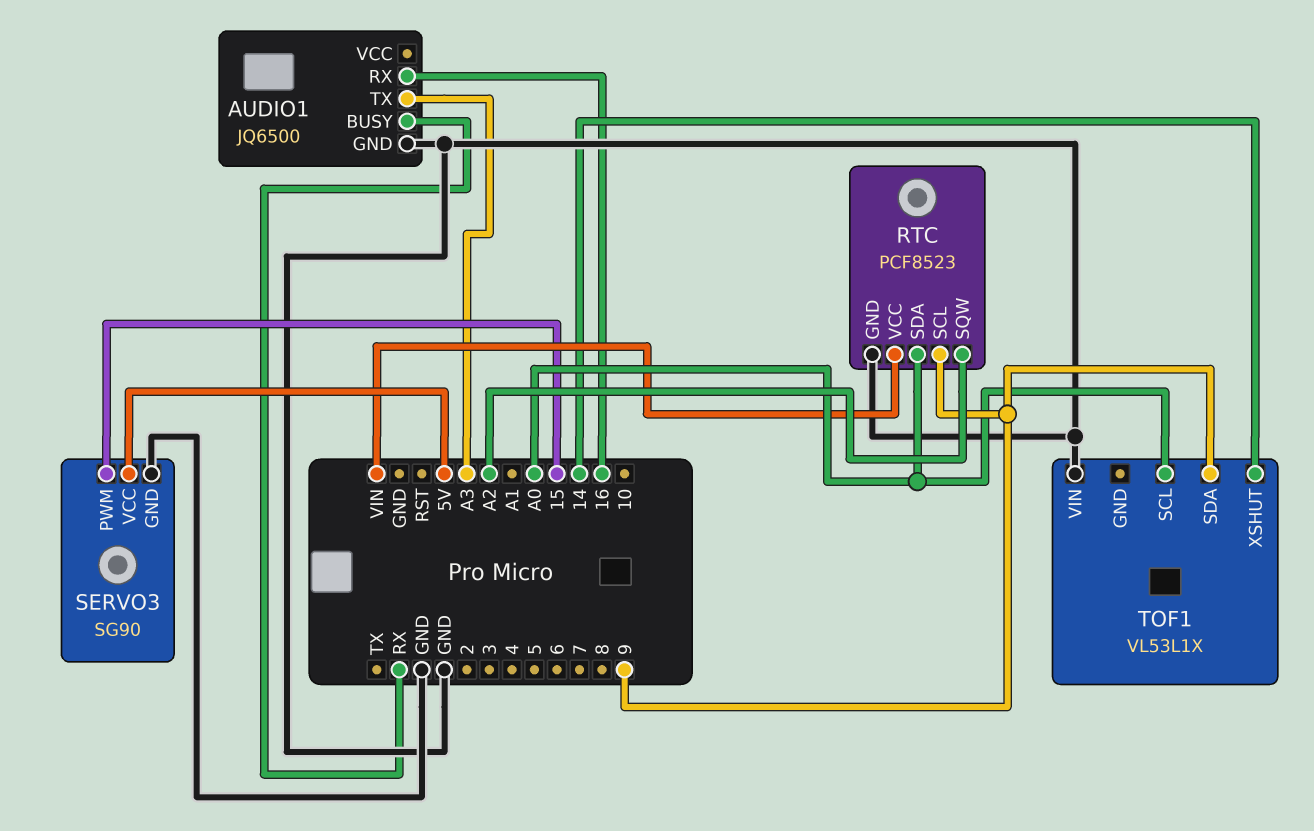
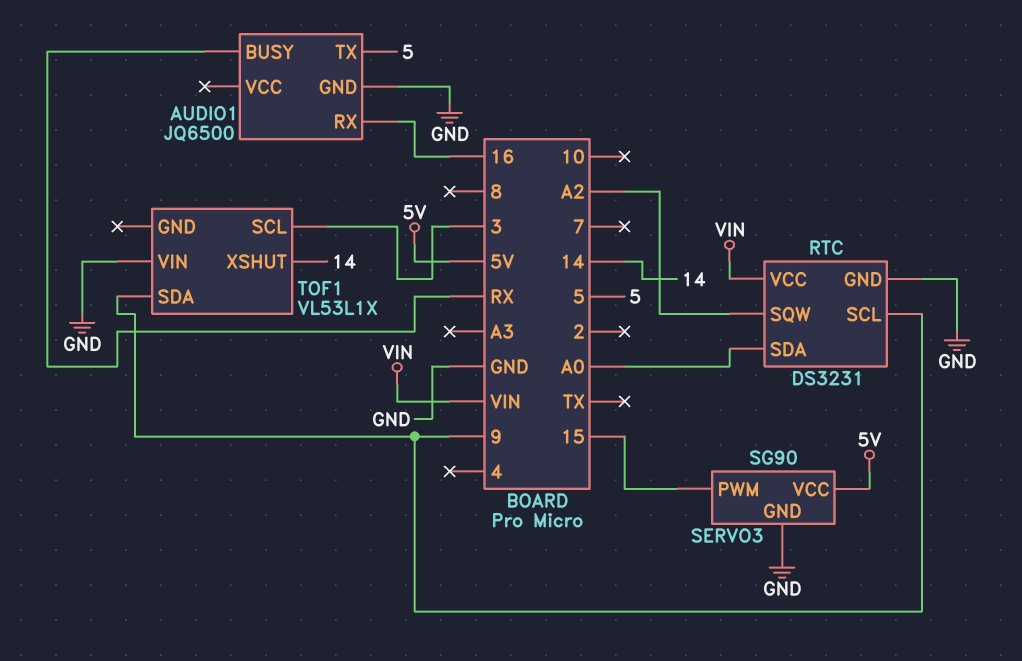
AUDIO1 pin TX: A3 -> 5
RTC: PCF8523 -> DS3231
TOF1 pin SCL: A0 -> 3

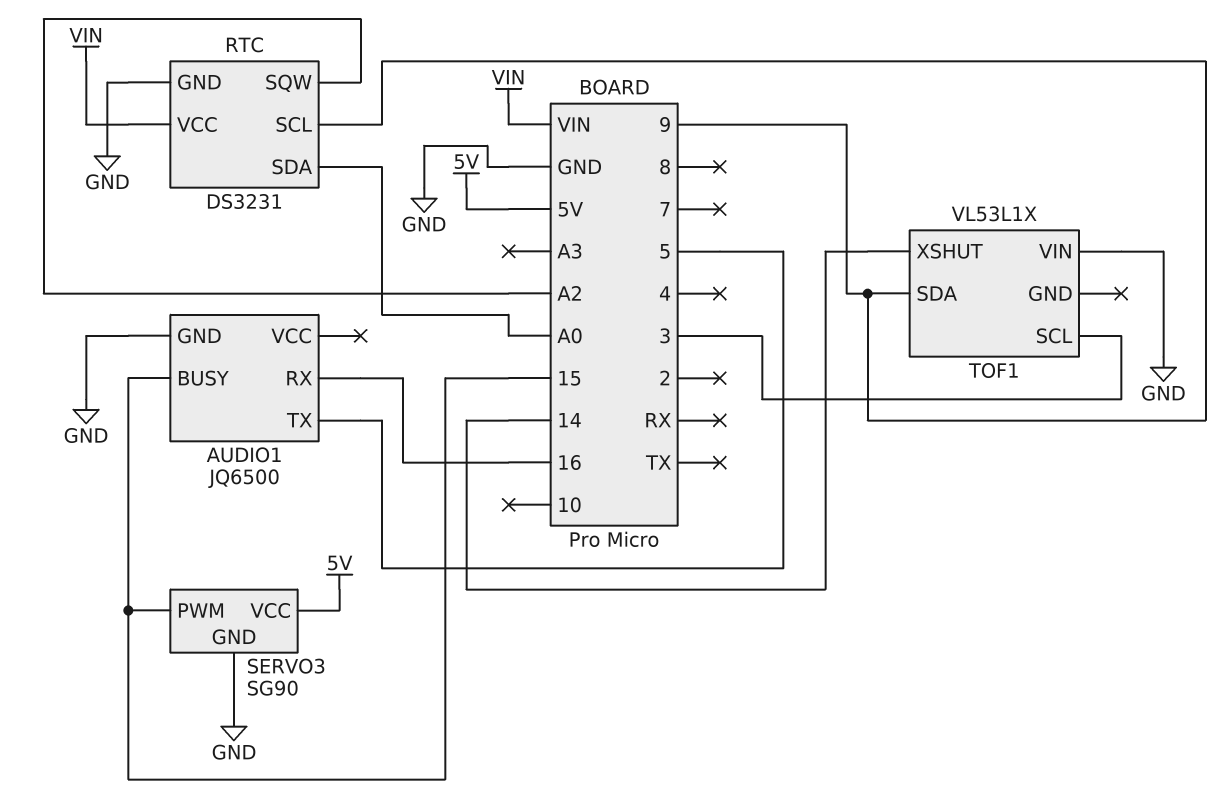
AUDIO1 pin BUSY: RX -> 15

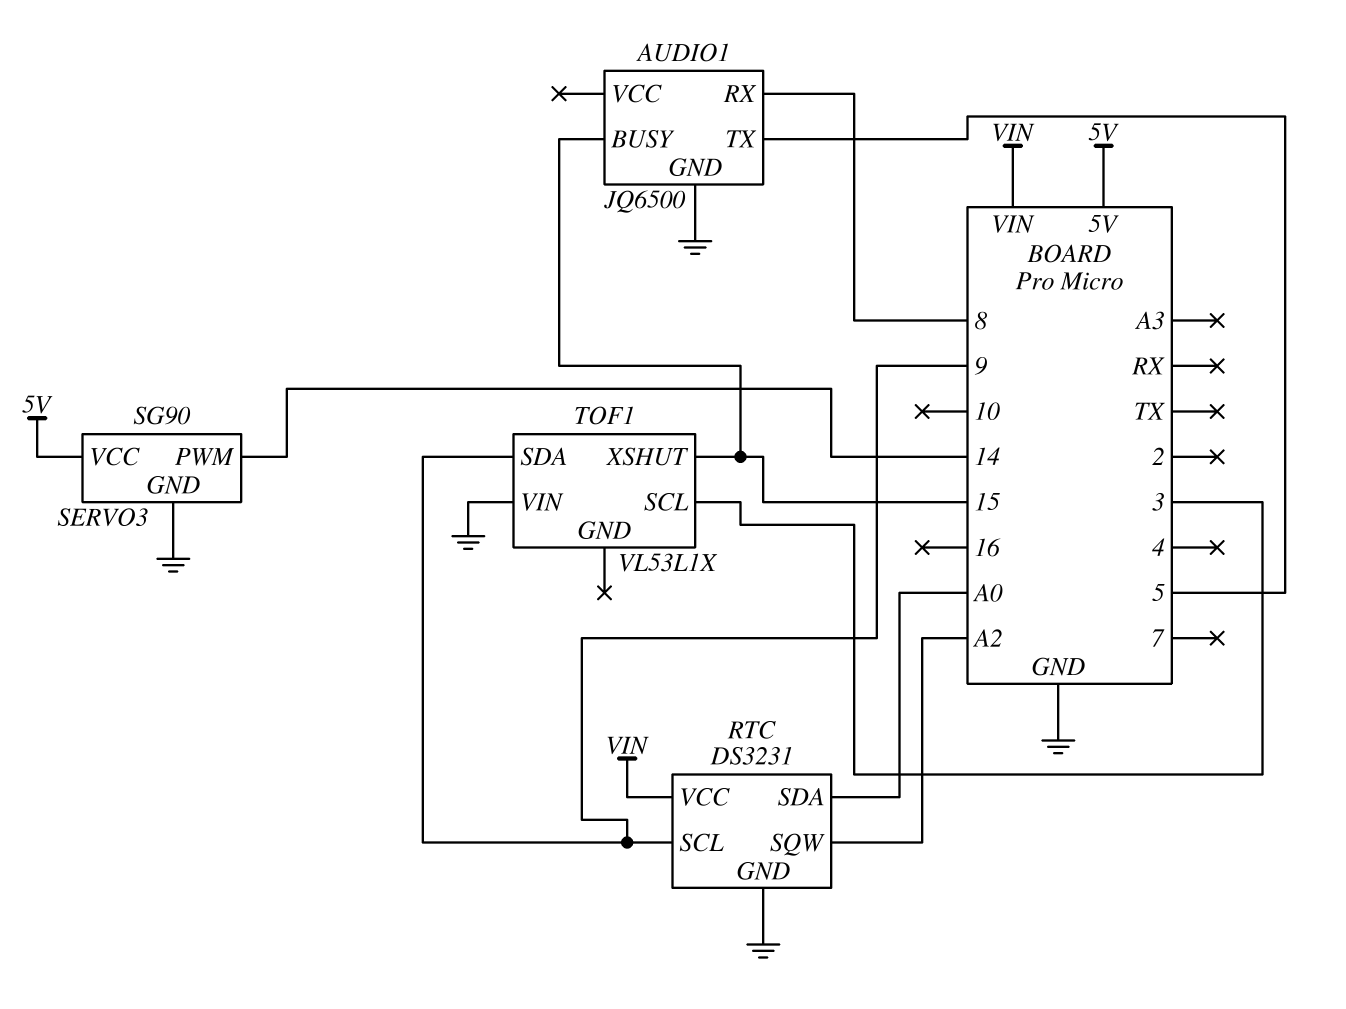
AUDIO1 pin RX: 16 -> 8
SERVO3 pin PWM: 15 -> 14
TOF1 pin XSHUT: 14 -> 15

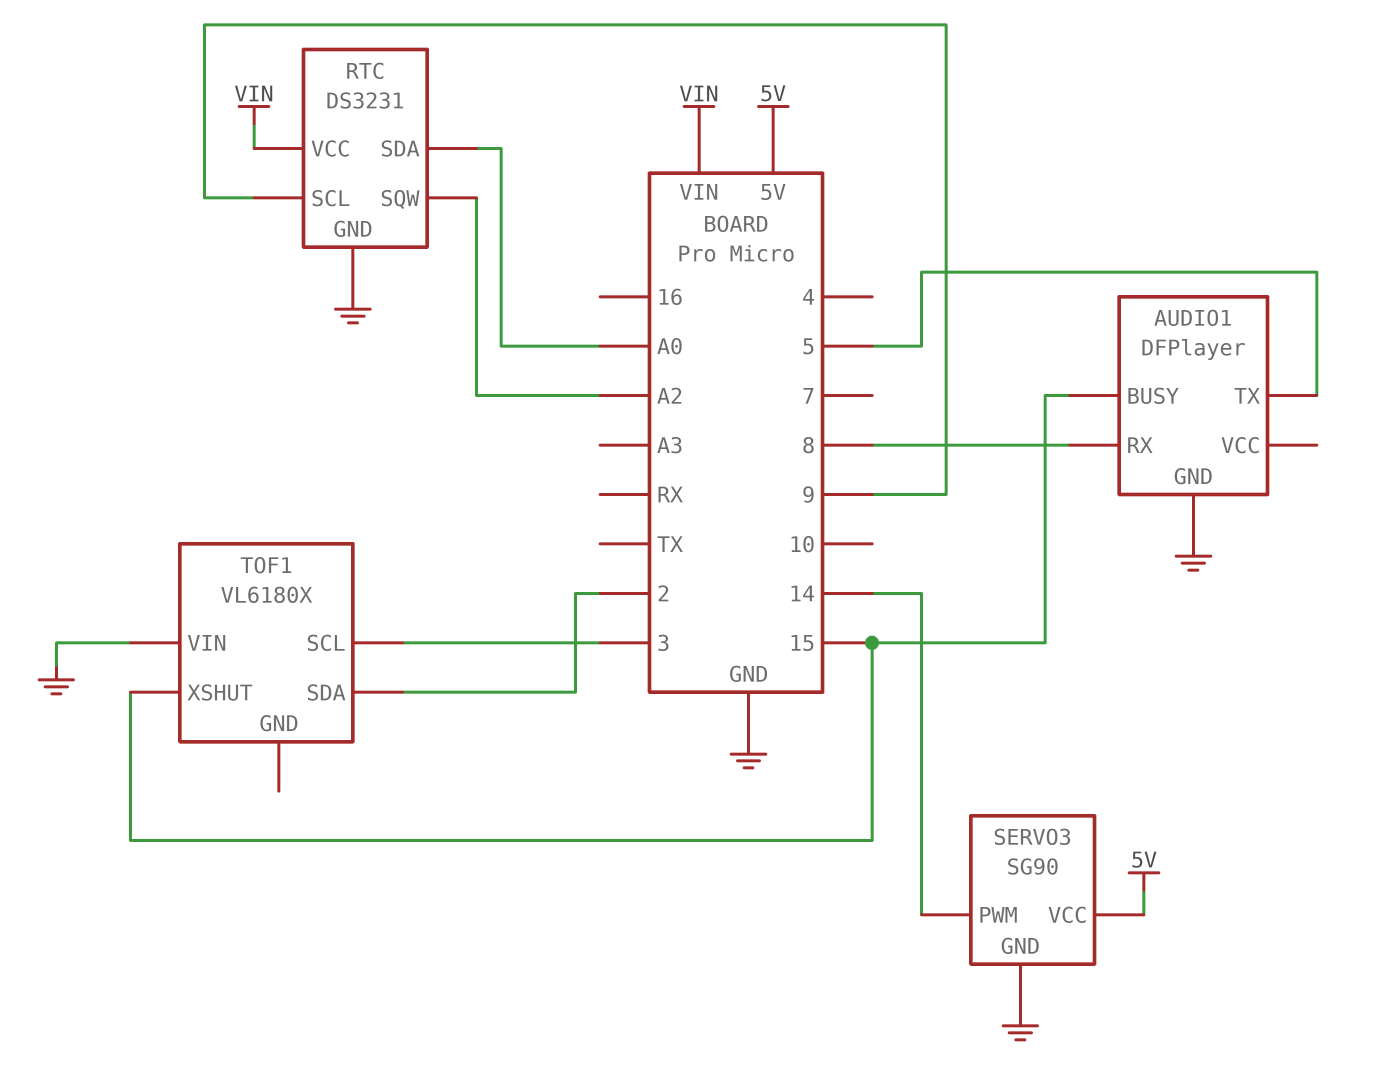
AUDIO1: JQ6500 -> DFPlayer
TOF1: VL53L1X -> VL6180X
TOF1 pin SDA: 9 -> 2

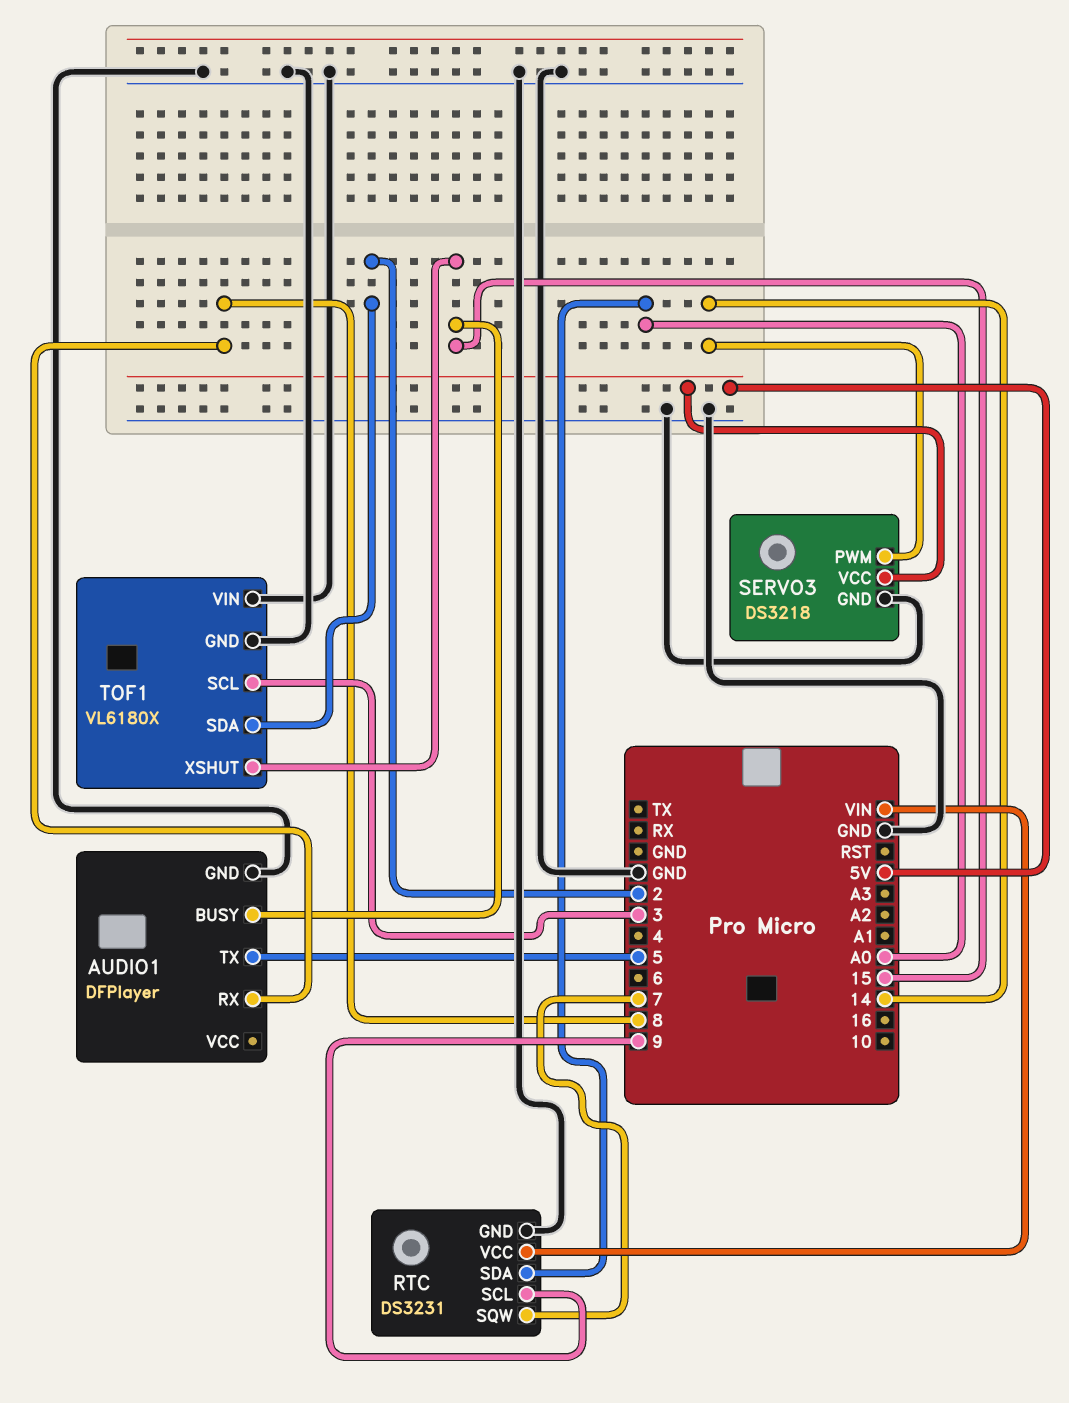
RTC pin SQW: A2 -> 7
SERVO3: SG90 -> DS3218
TOF1 pin GND: none -> GND

